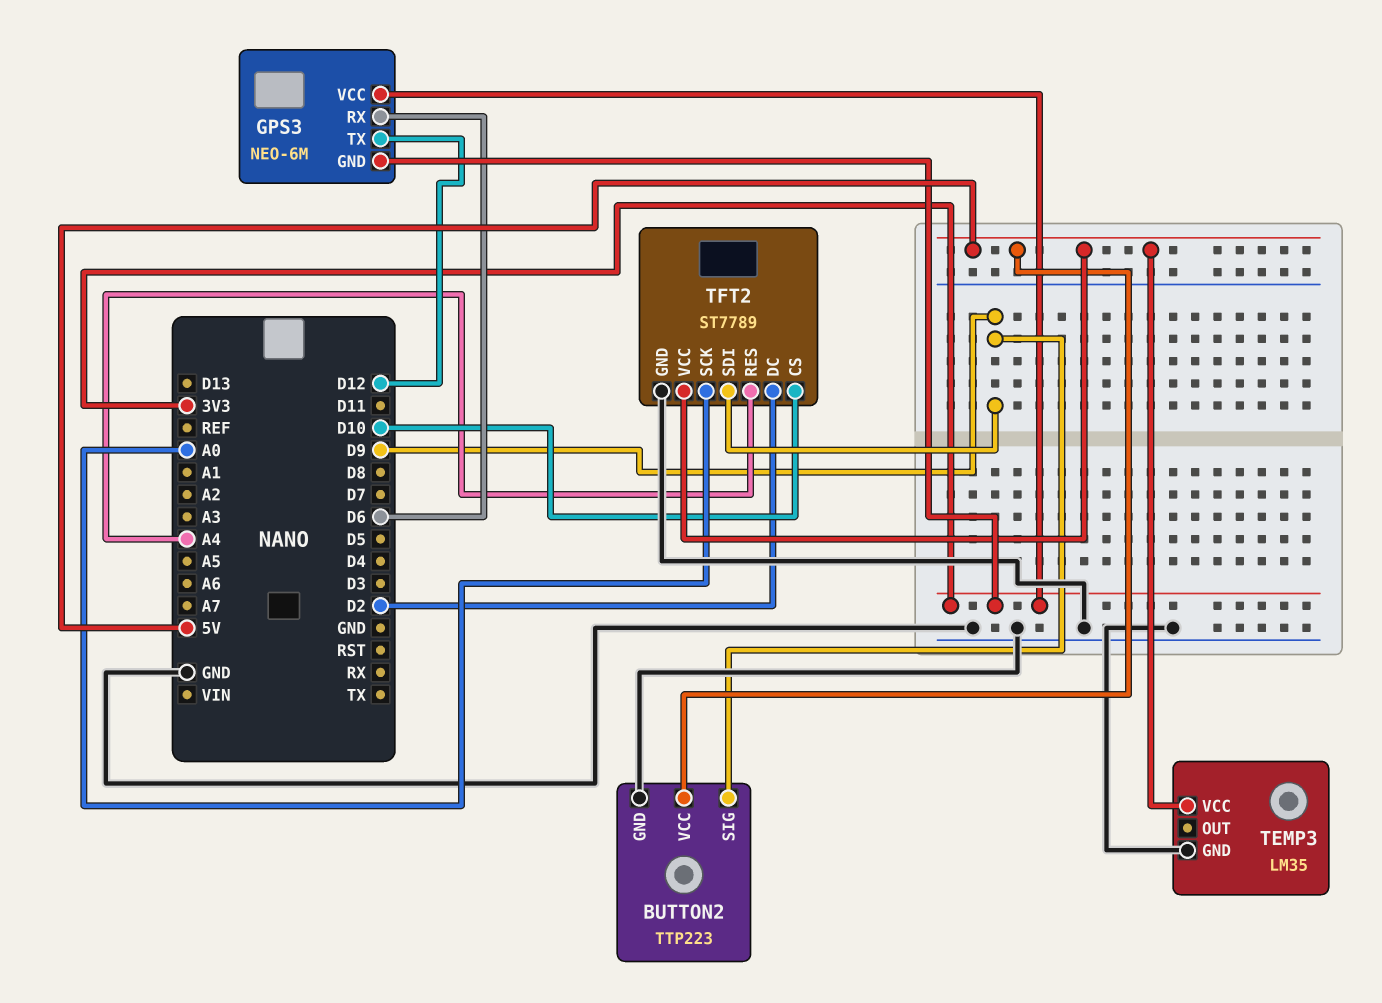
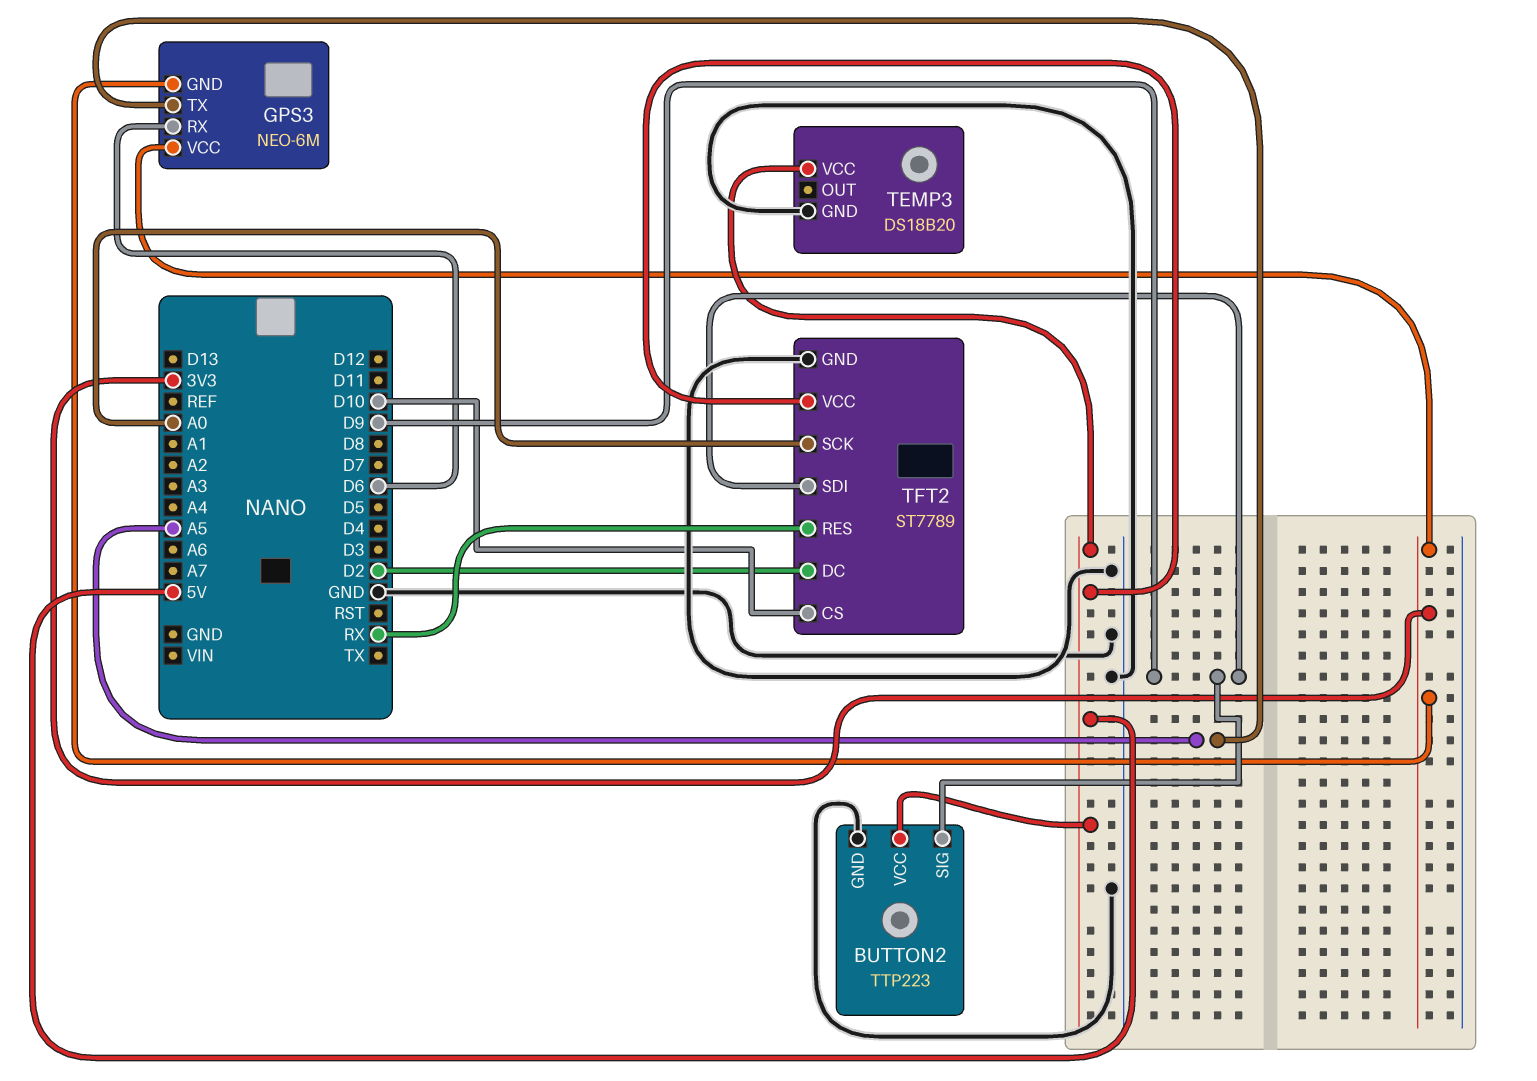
GPS3 pin TX: D12 -> A5
TEMP3: LM35 -> DS18B20
TFT2 pin RES: A4 -> RX

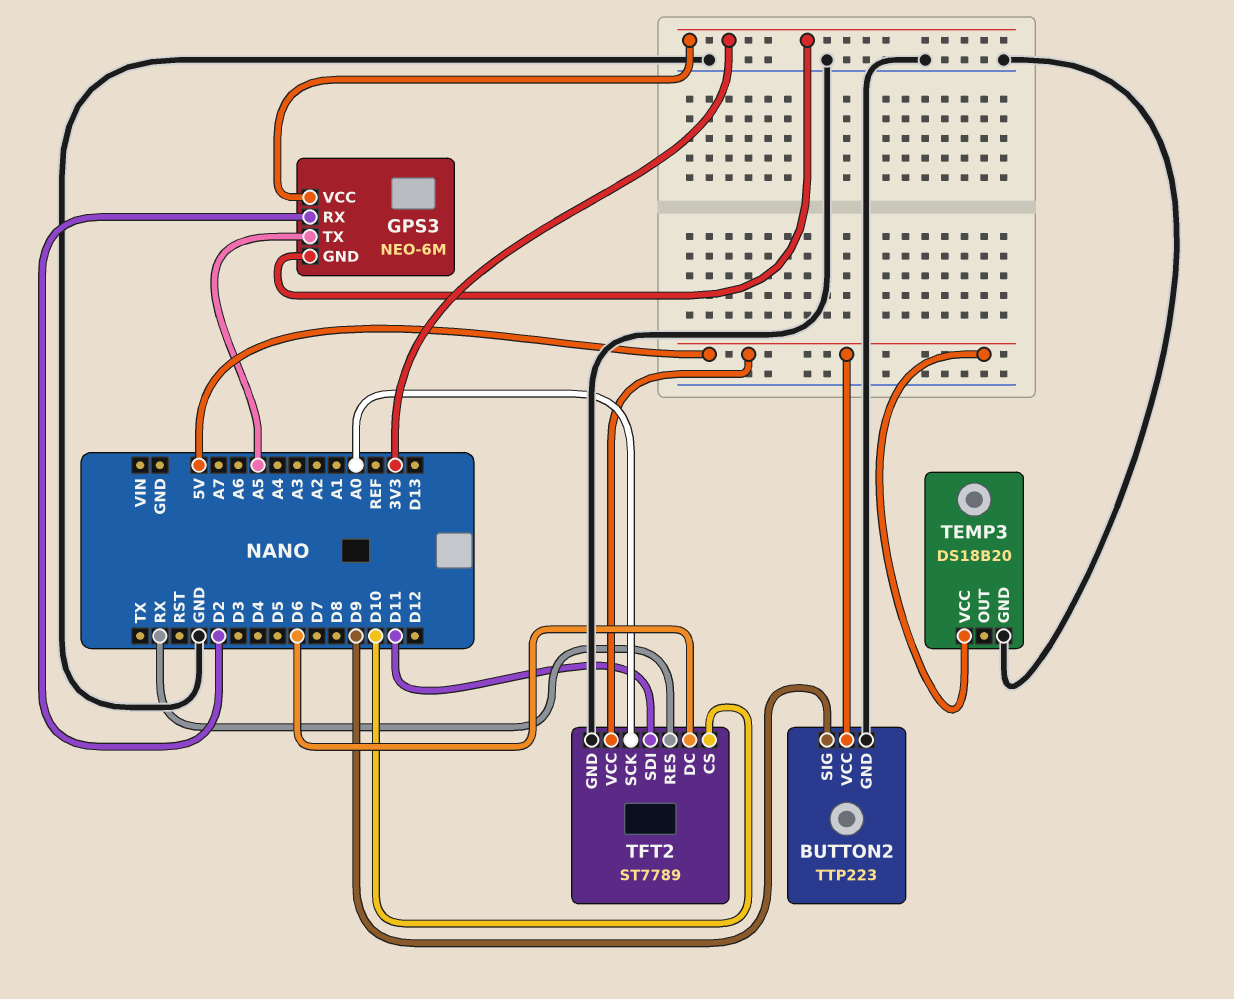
GPS3 pin RX: D6 -> D2
TFT2 pin DC: D2 -> D6
TFT2 pin SDI: D9 -> D11

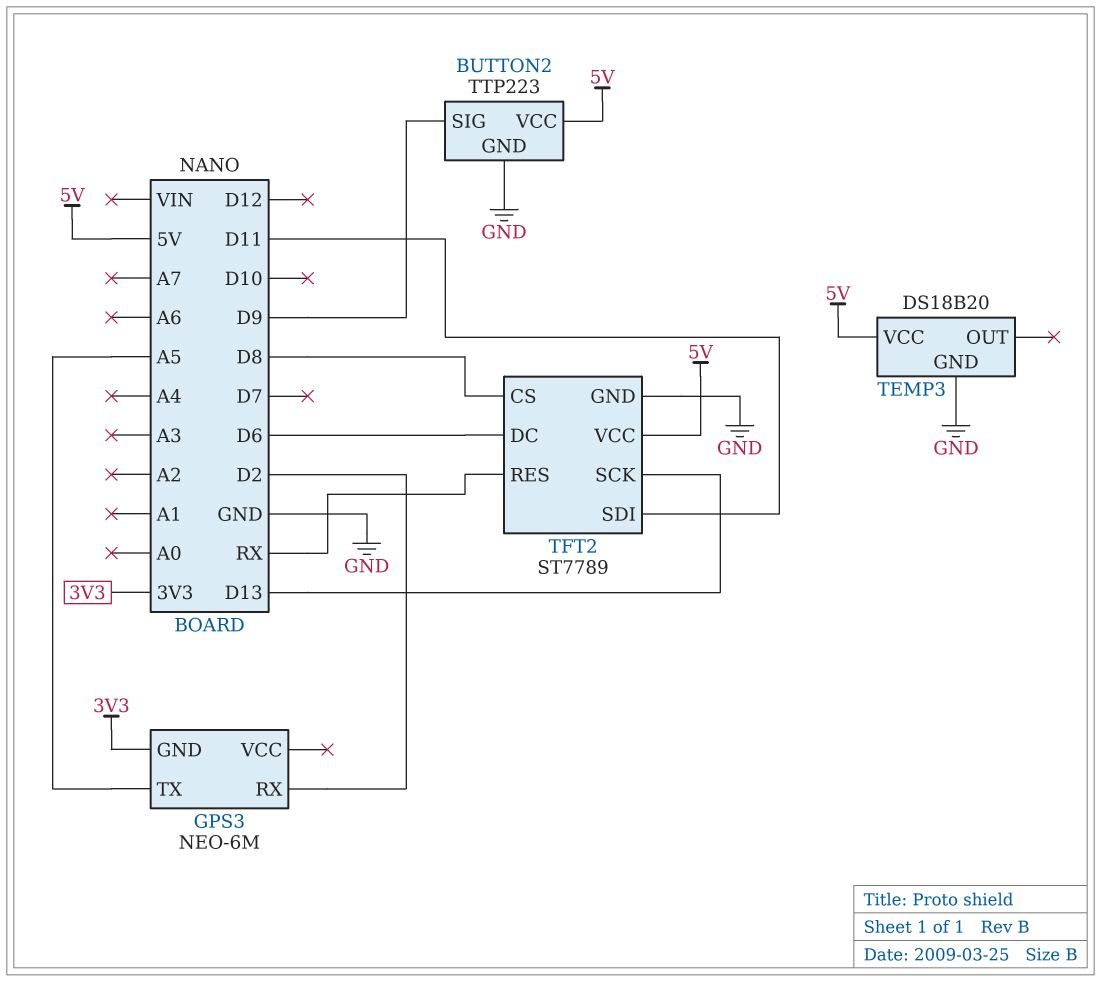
GPS3 pin VCC: 3V3 -> none
TFT2 pin CS: D10 -> D8
TFT2 pin SCK: A0 -> D13

